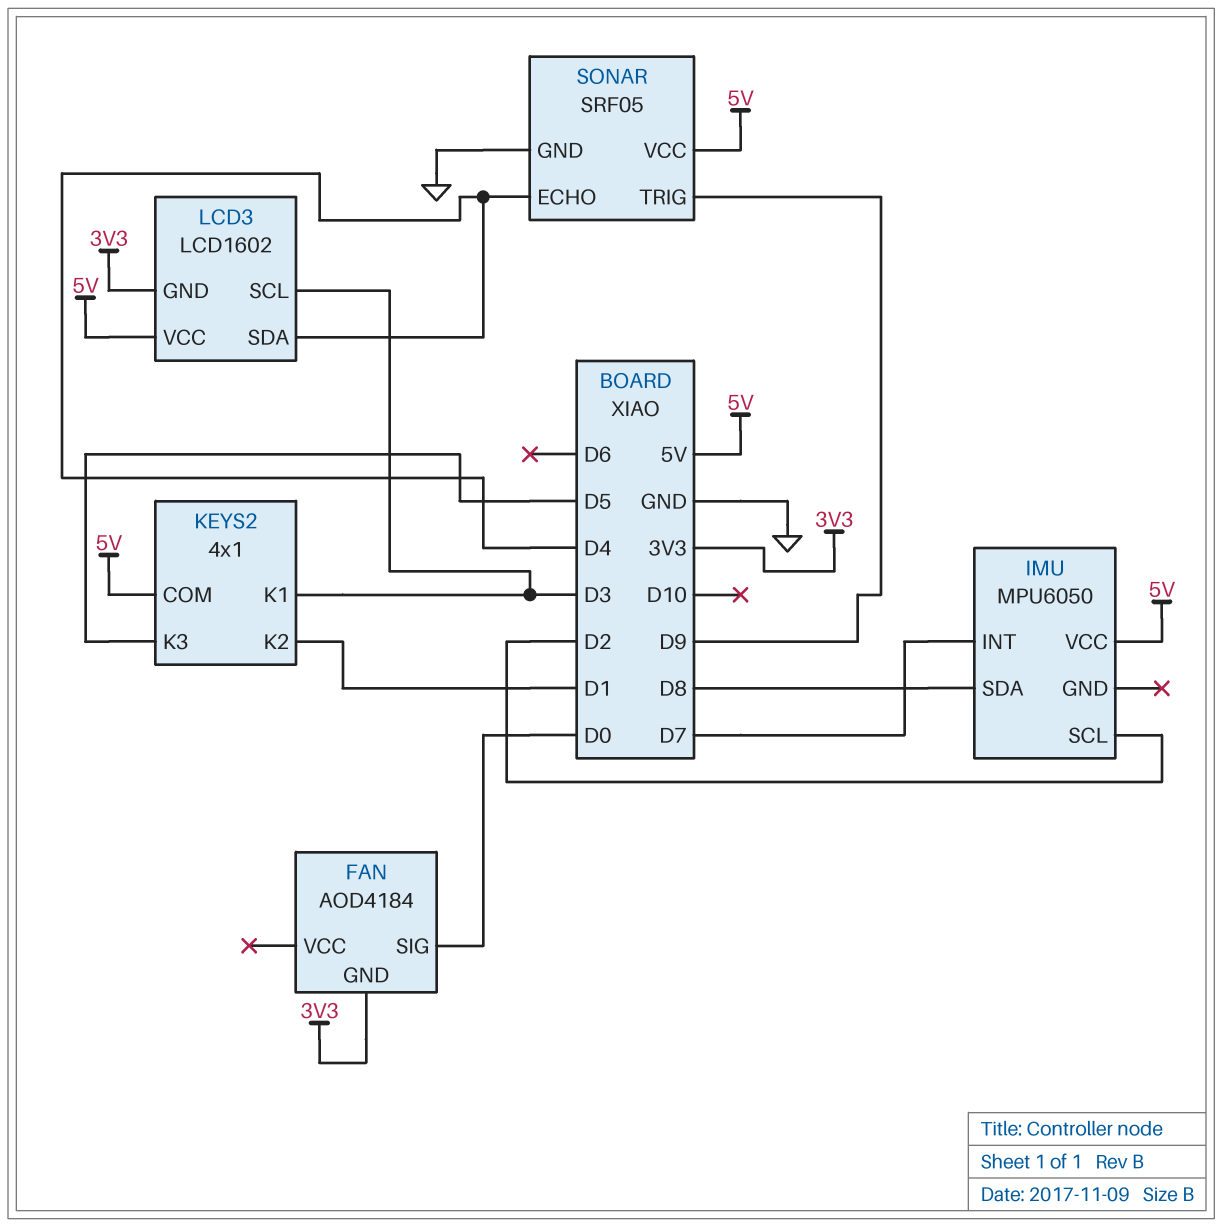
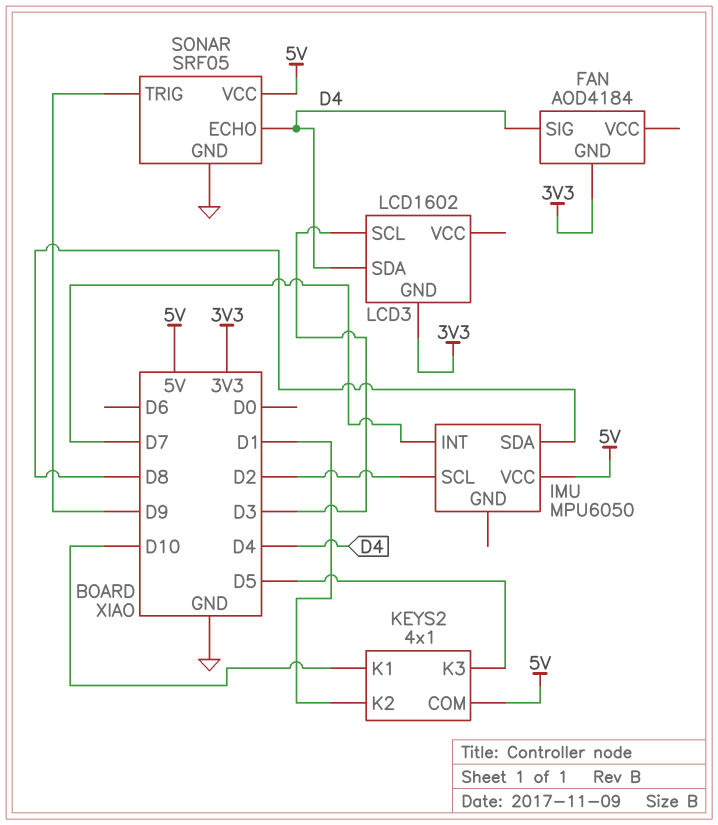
FAN pin SIG: D0 -> D4
KEYS2 pin K1: D3 -> D10
LCD3 pin VCC: 5V -> none

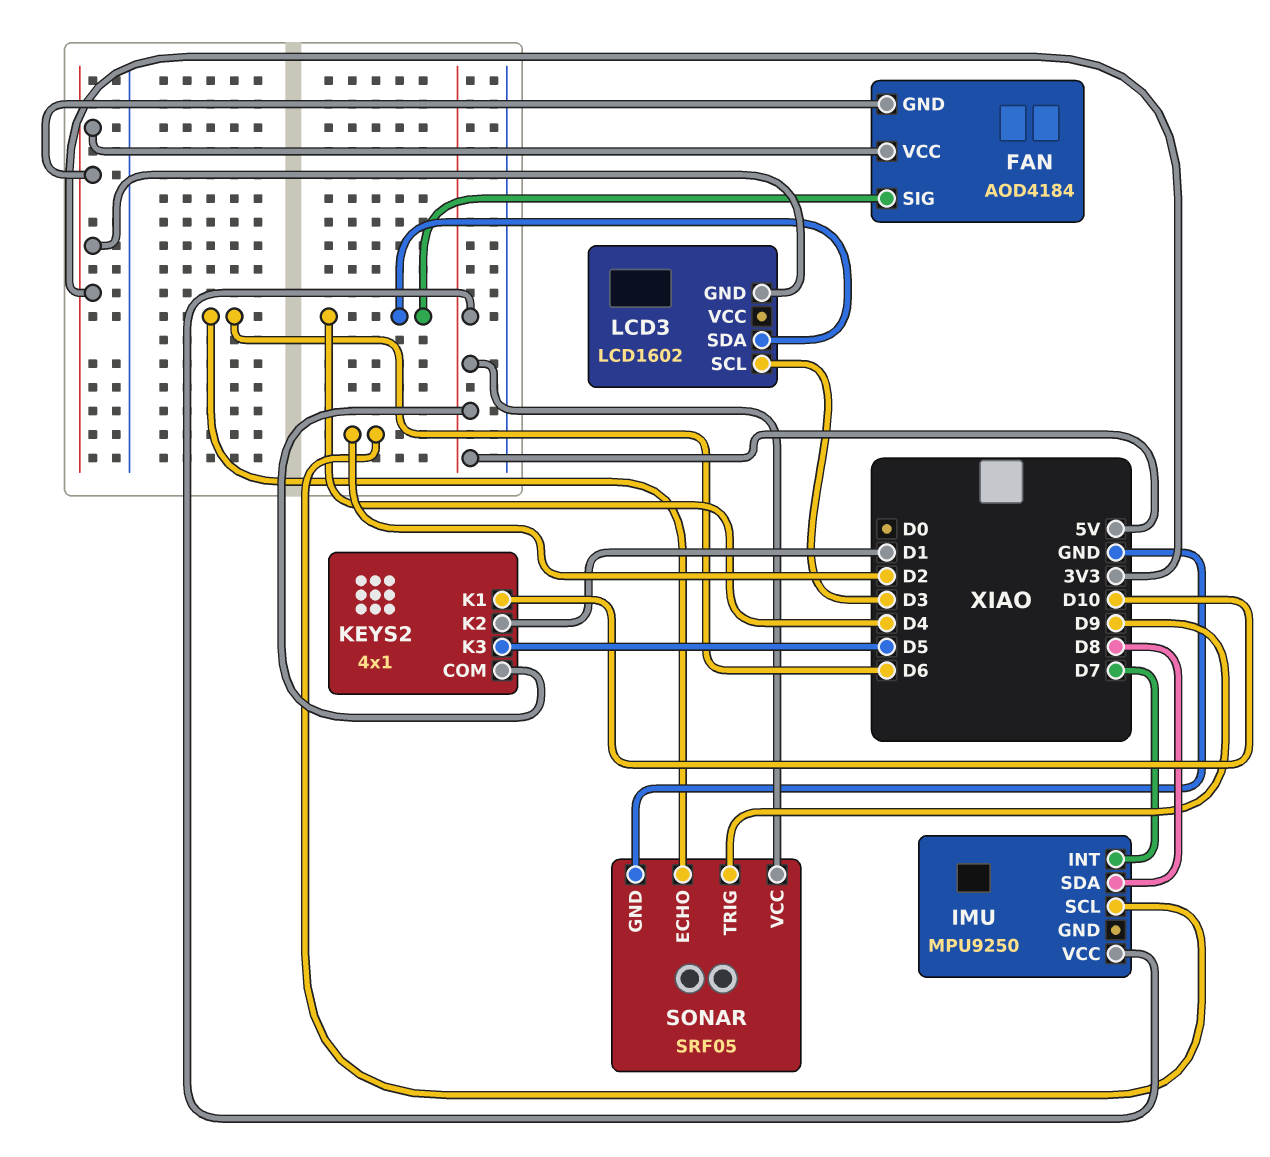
FAN pin VCC: none -> 3V3
IMU: MPU6050 -> MPU9250
SONAR pin ECHO: D4 -> D6

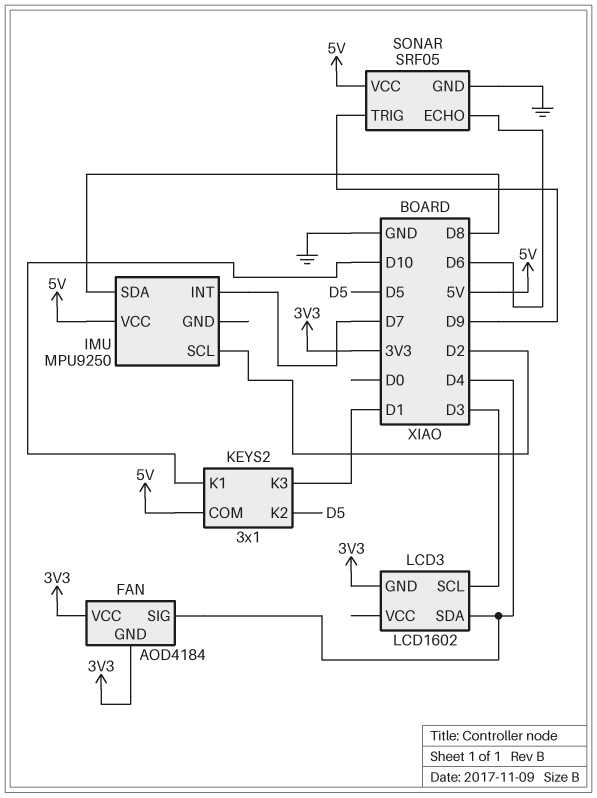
KEYS2: 4x1 -> 3x1
KEYS2 pin K2: D1 -> D5
KEYS2 pin K3: D5 -> D1

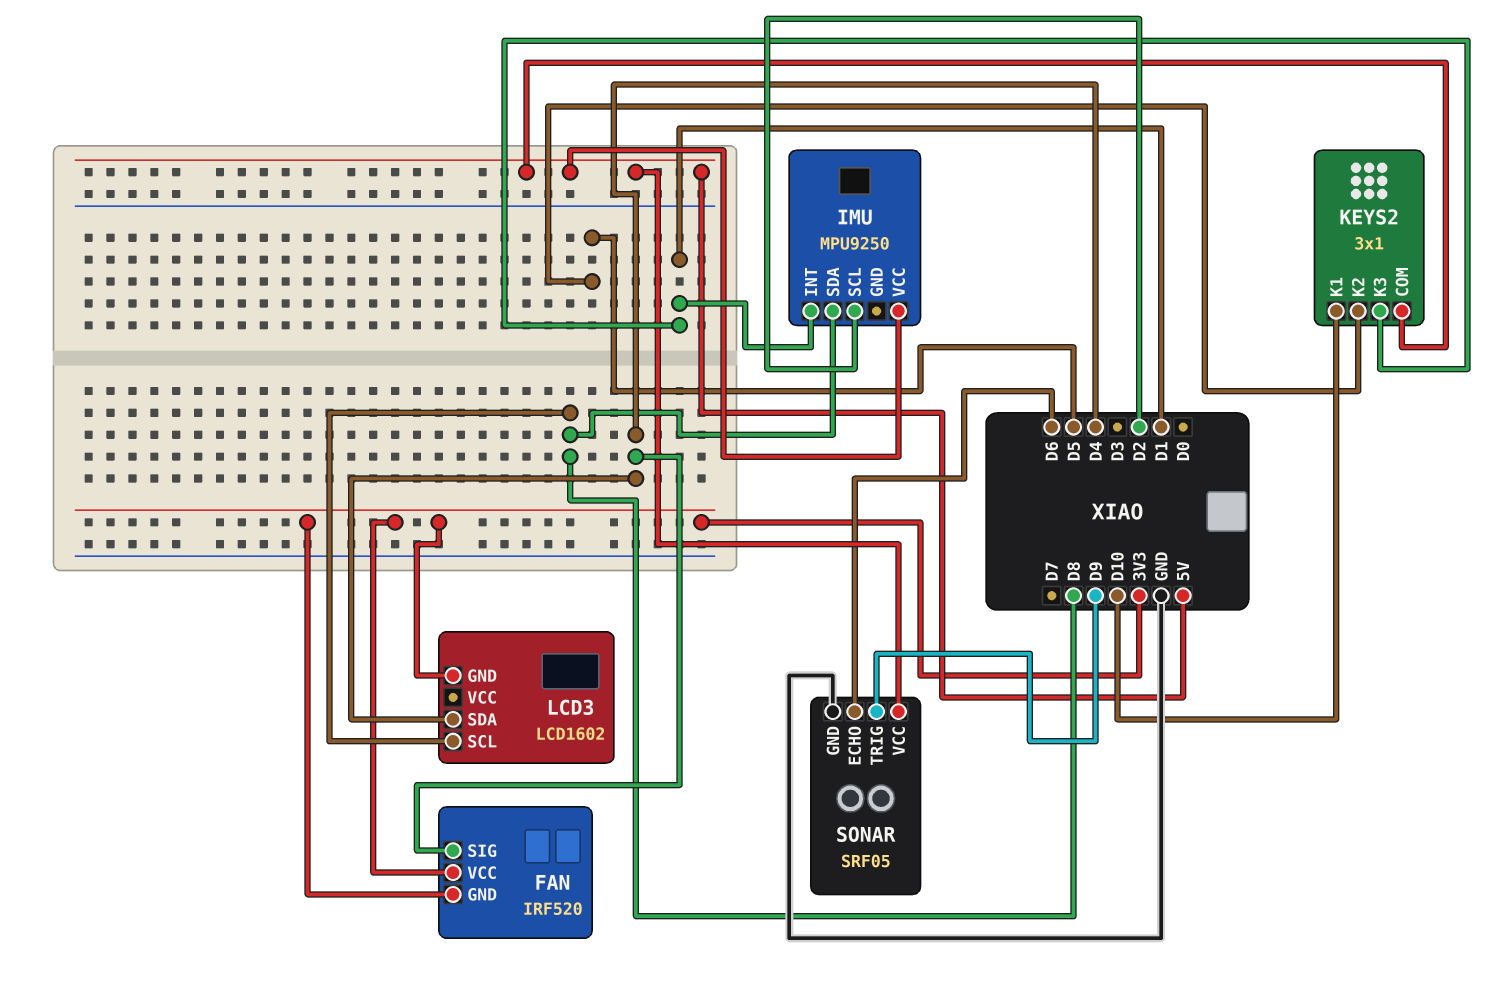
FAN: AOD4184 -> IRF520
IMU pin INT: D7 -> D1
LCD3 pin SCL: D3 -> D8

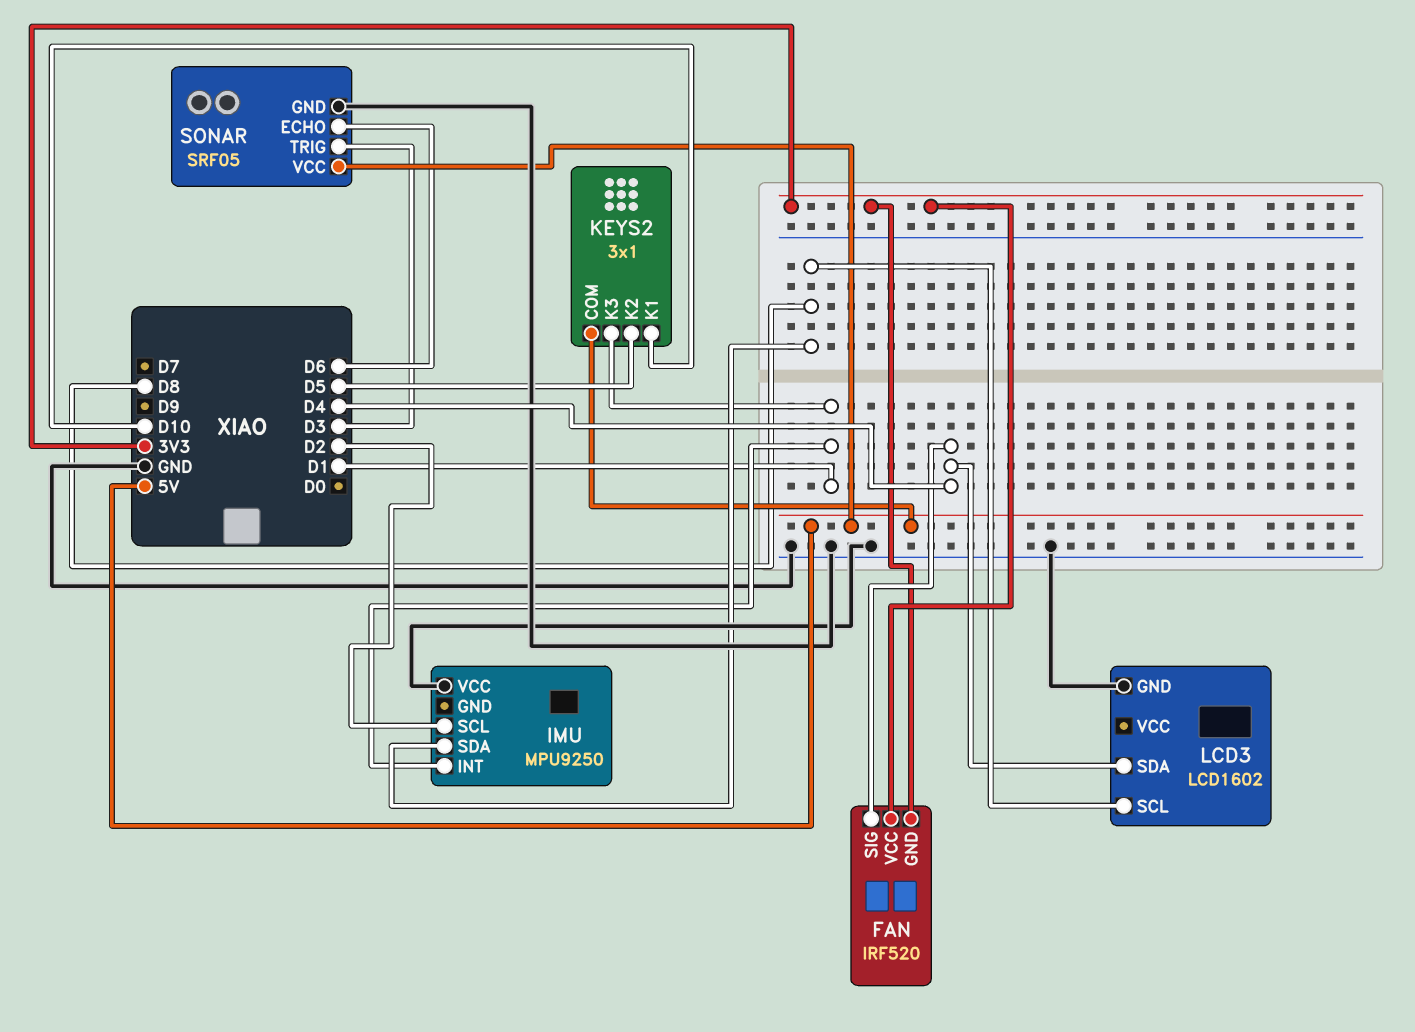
IMU pin VCC: 5V -> GND
LCD3 pin GND: 3V3 -> GND
SONAR pin TRIG: D9 -> D3

